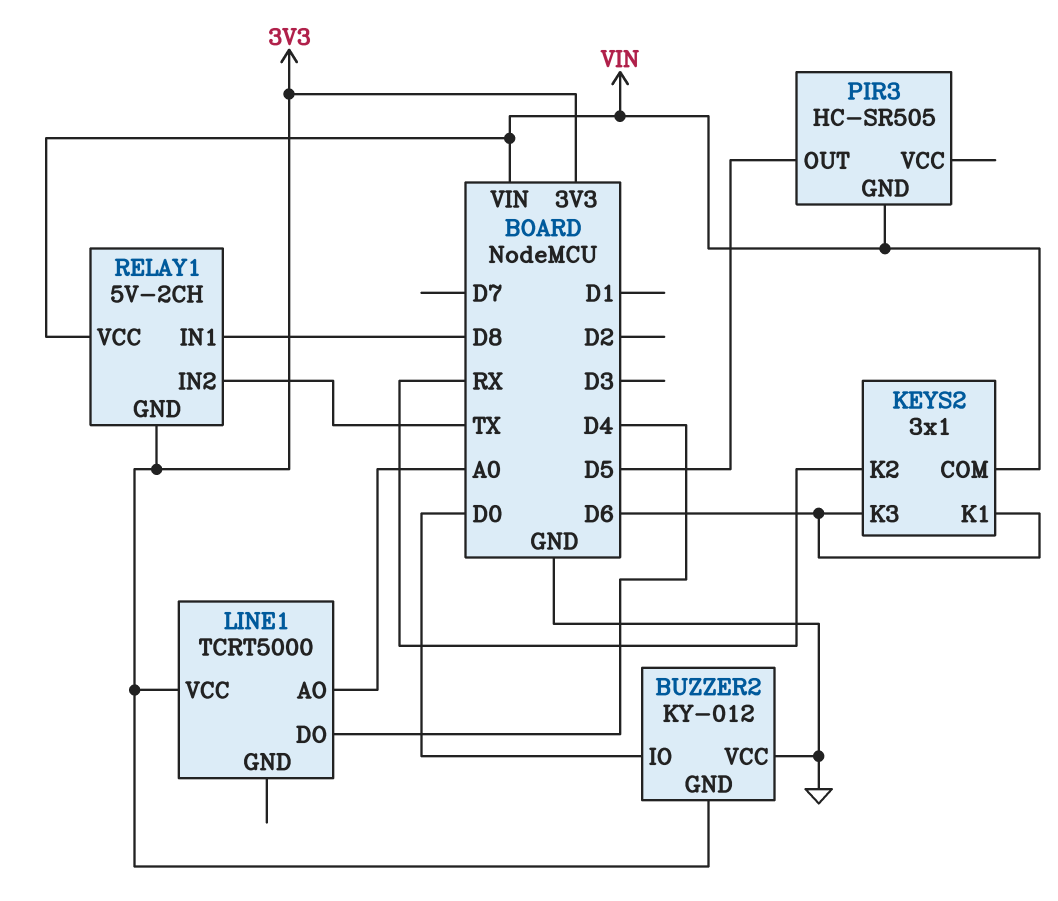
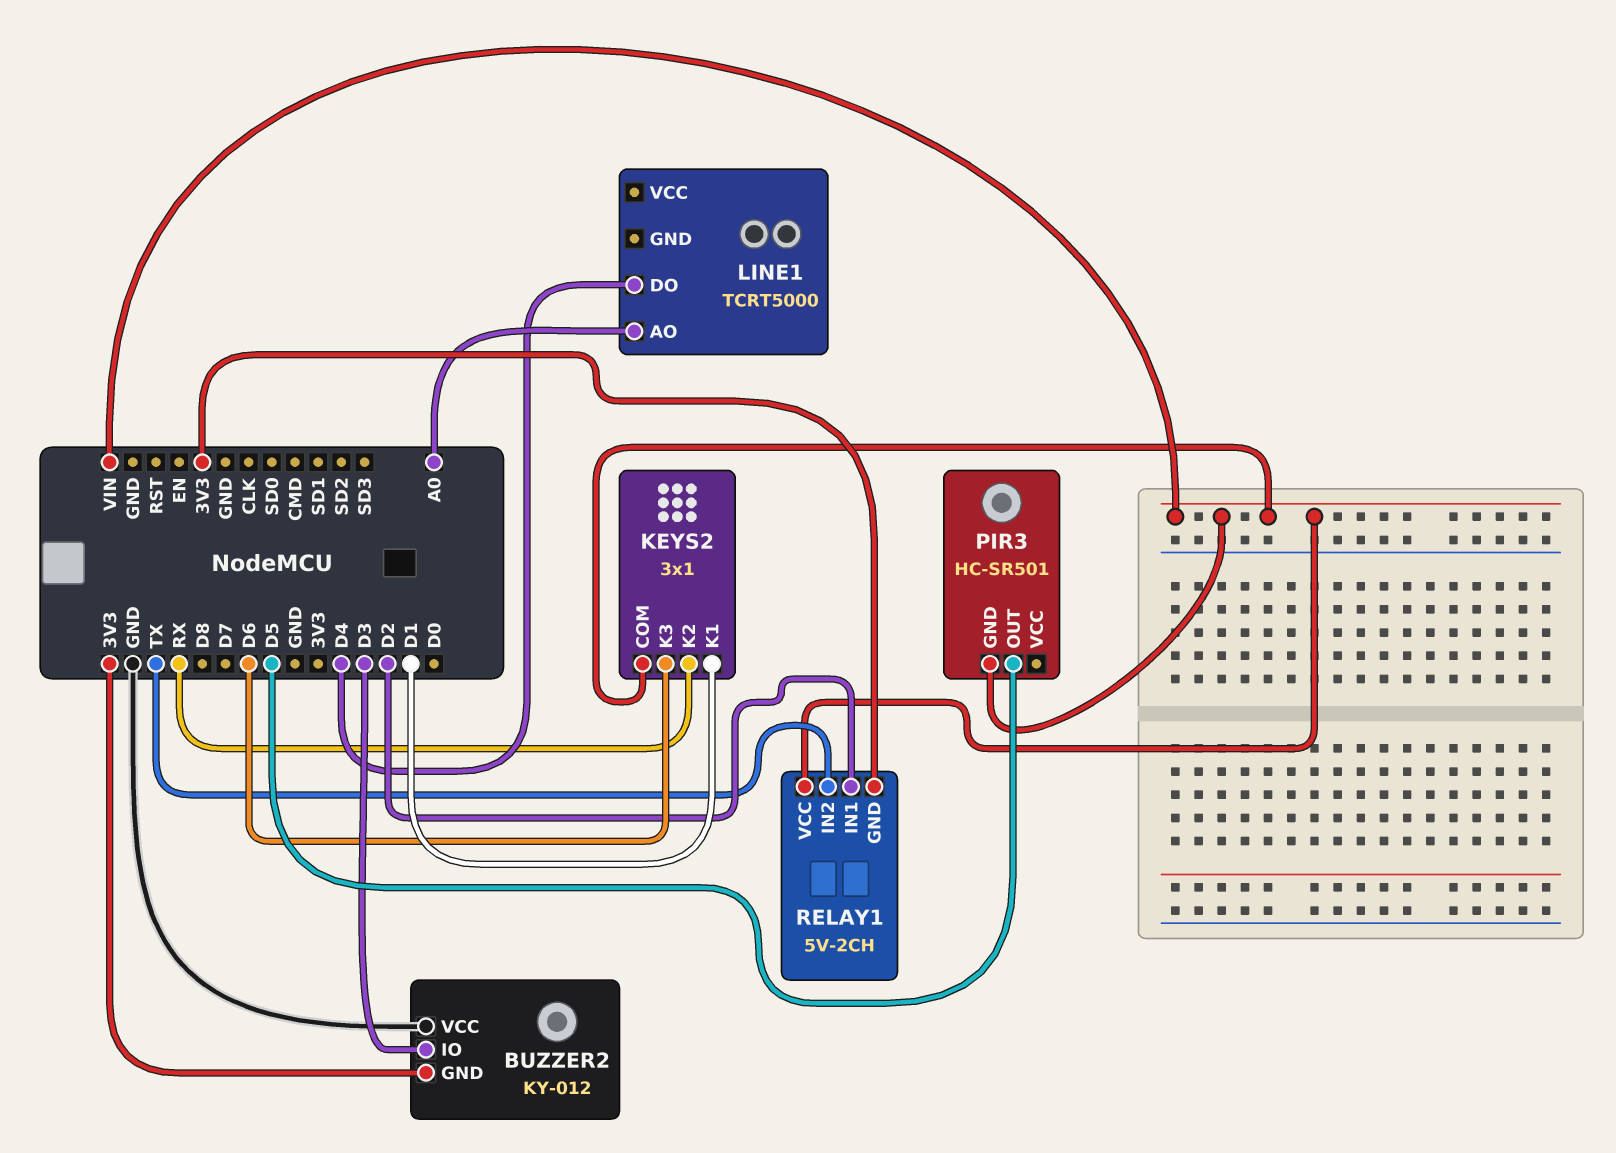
BUZZER2 pin IO: D0 -> D3
KEYS2 pin K1: D6 -> D1
LINE1 pin VCC: 3V3 -> none
PIR3: HC-SR505 -> HC-SR501
RELAY1 pin IN1: D8 -> D2

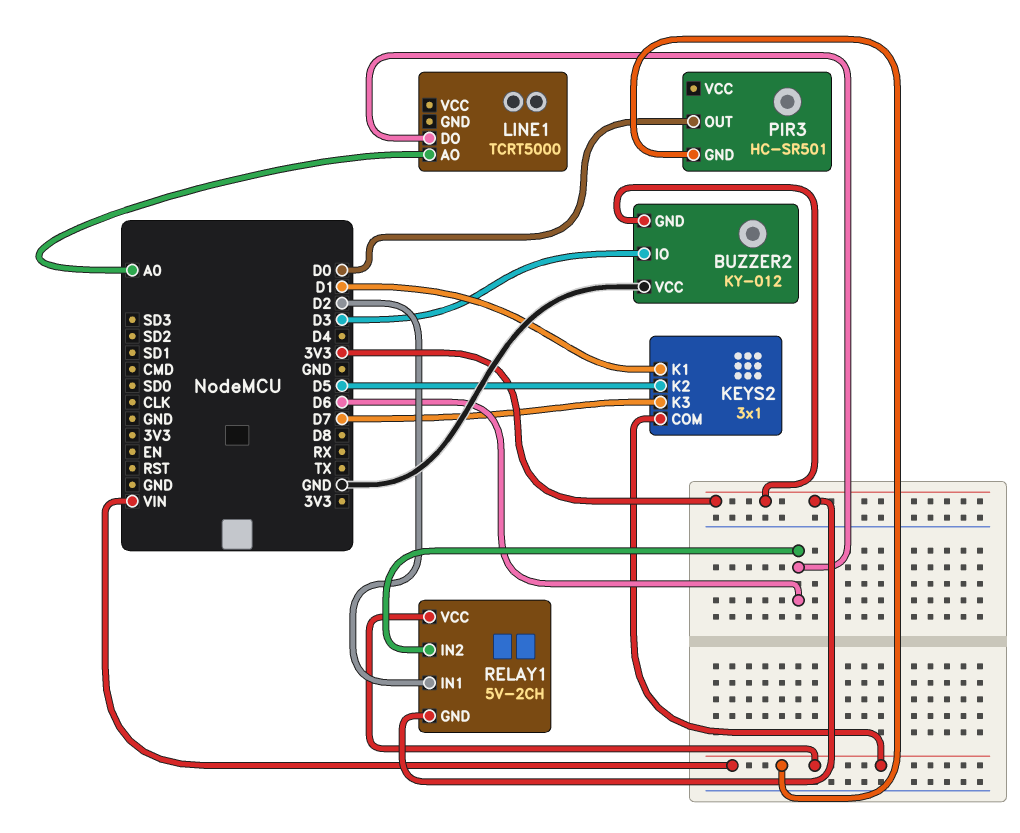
KEYS2 pin K2: RX -> D5
KEYS2 pin K3: D6 -> D7
LINE1 pin DO: D4 -> D6
PIR3 pin OUT: D5 -> D0
RELAY1 pin IN2: TX -> D6

